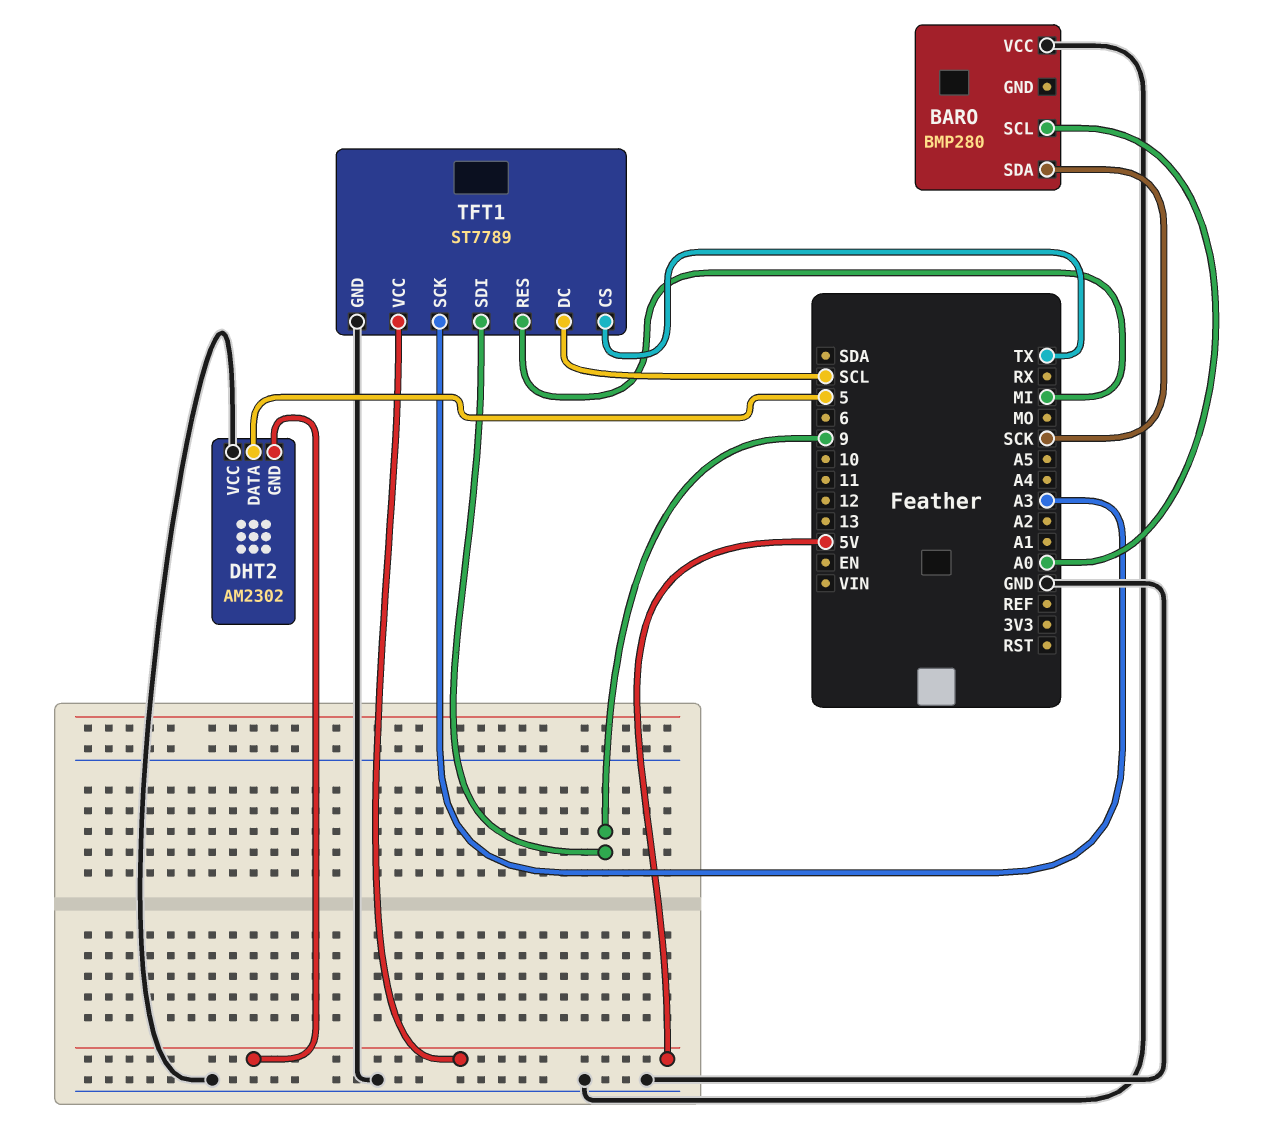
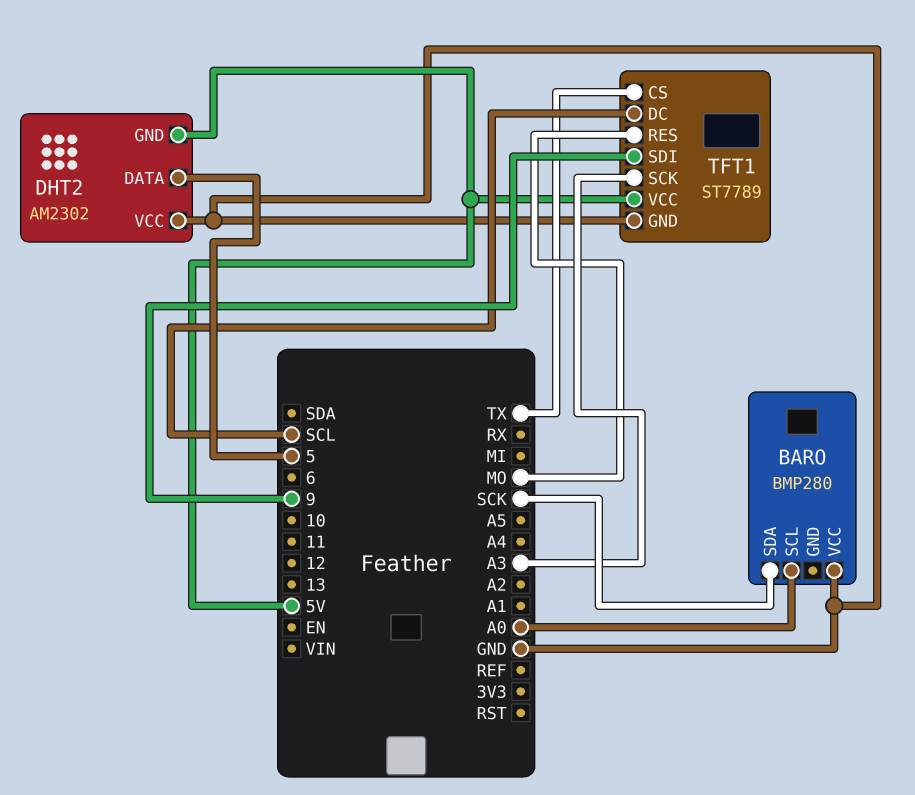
TFT1 pin RES: MI -> MO

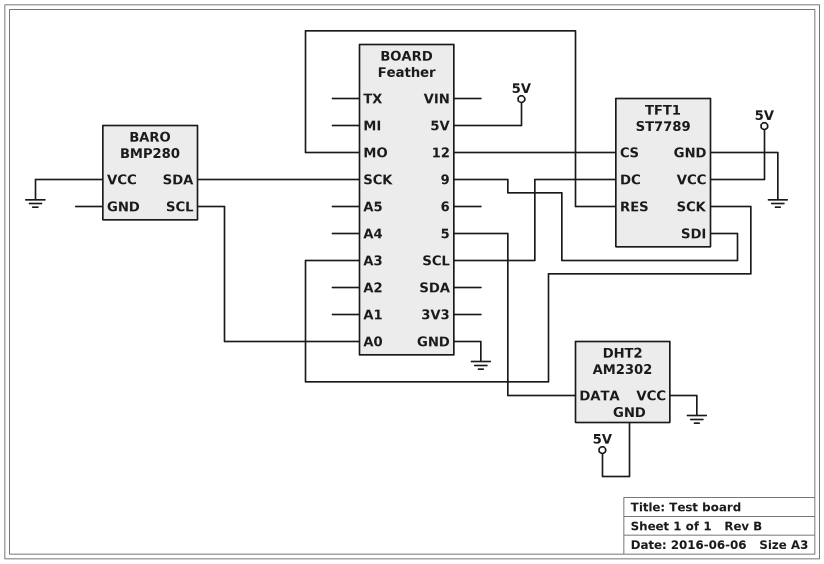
TFT1 pin CS: TX -> 12

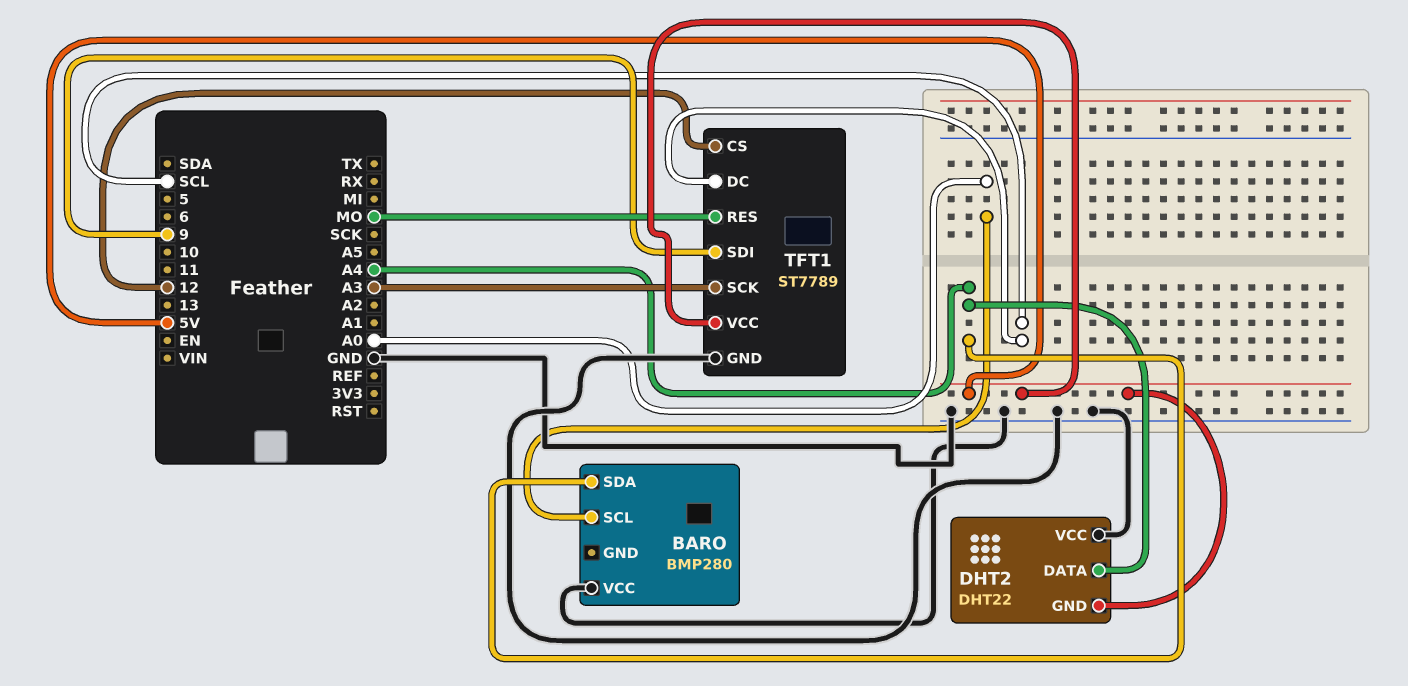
BARO pin SDA: SCK -> A4
DHT2: AM2302 -> DHT22
DHT2 pin DATA: 5 -> A4

